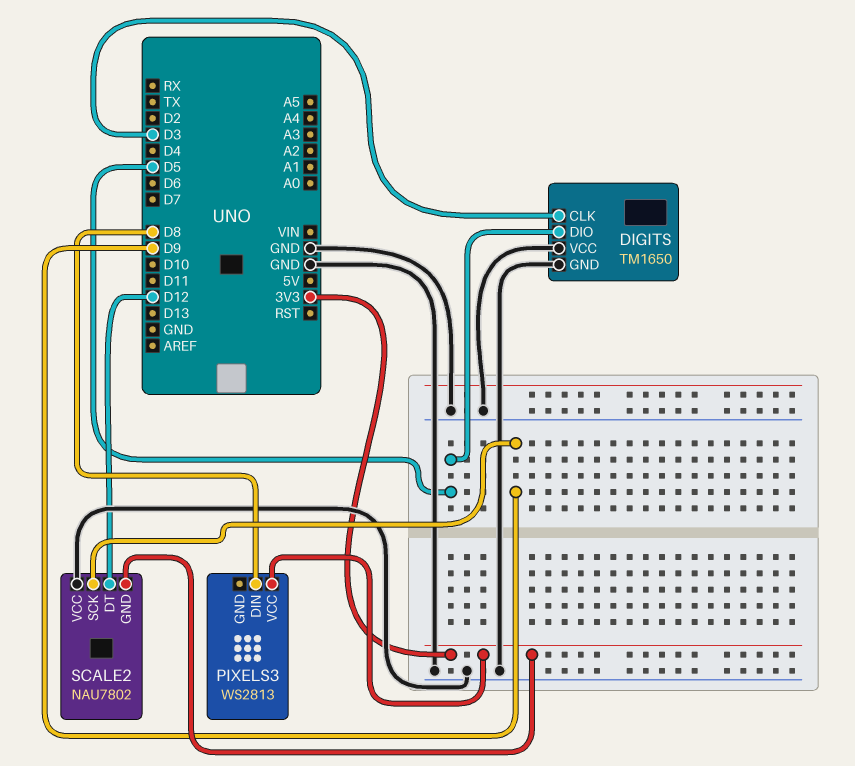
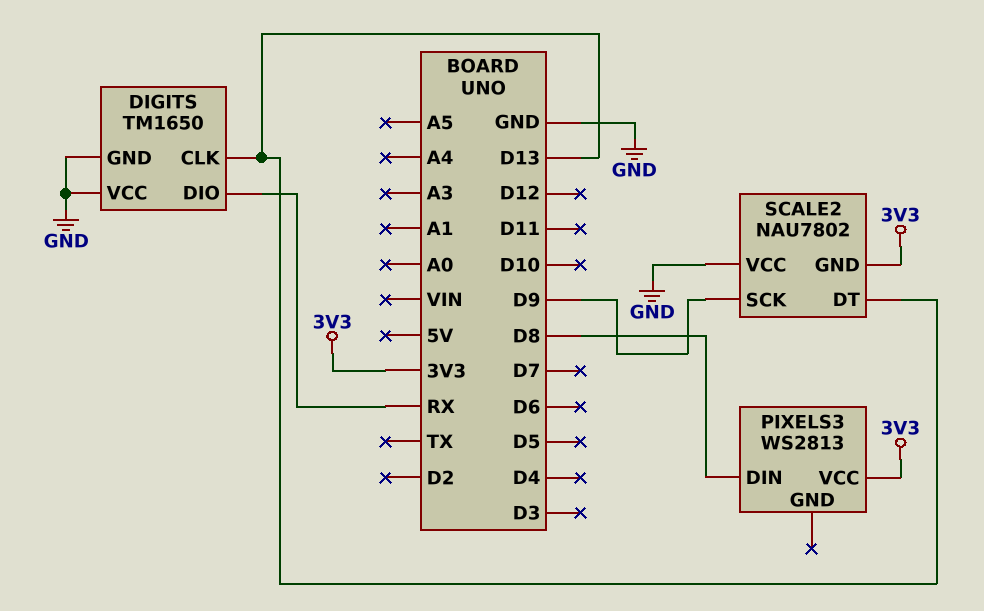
DIGITS pin CLK: D3 -> D13
DIGITS pin DIO: D5 -> RX
SCALE2 pin DT: D12 -> D13

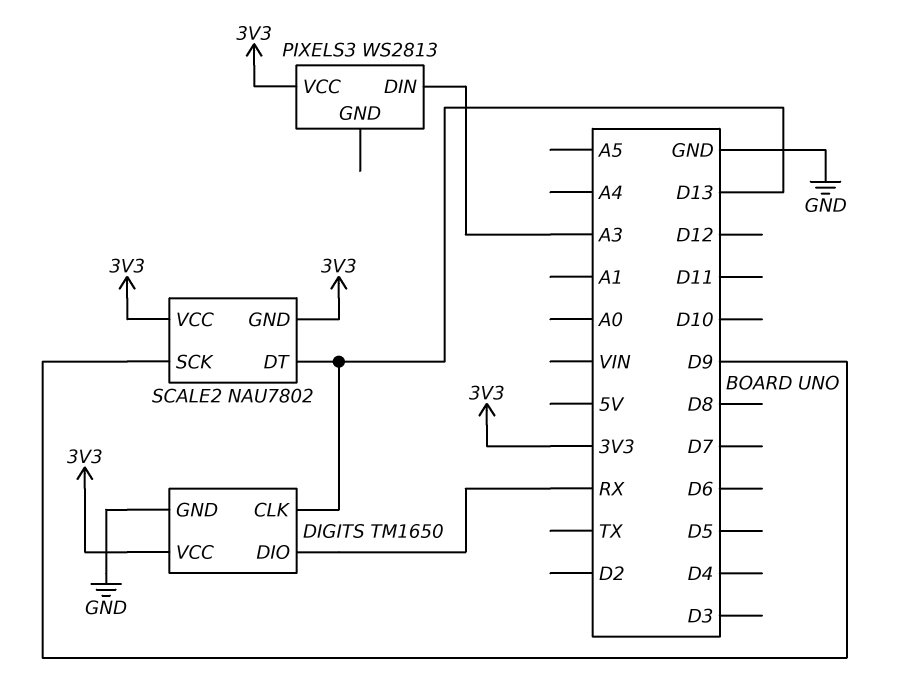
DIGITS pin VCC: GND -> 3V3
PIXELS3 pin DIN: D8 -> A3
SCALE2 pin VCC: GND -> 3V3

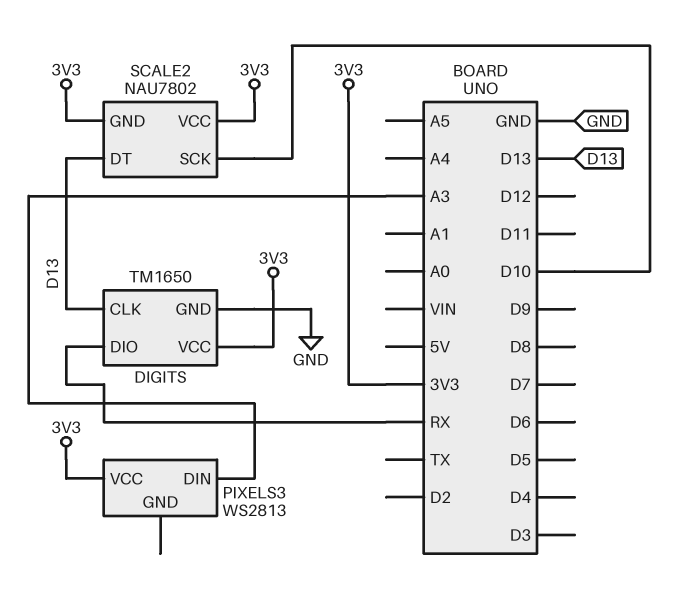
SCALE2 pin SCK: D9 -> D10

